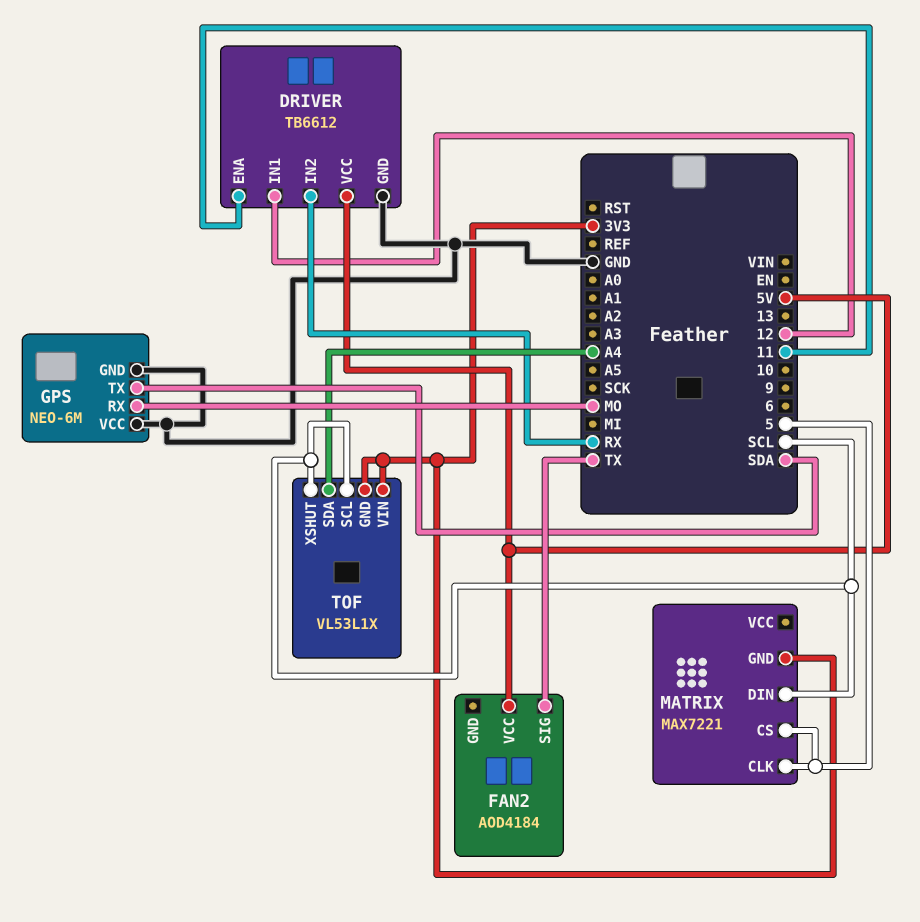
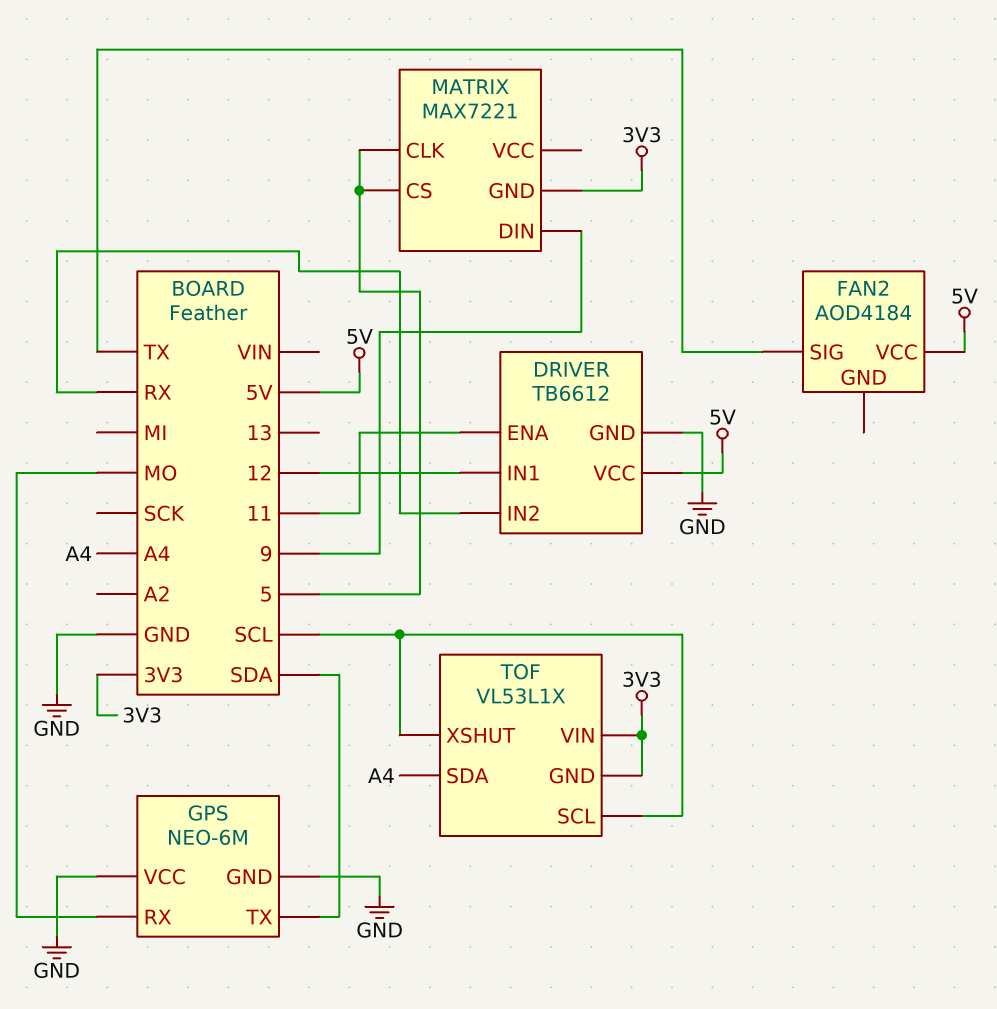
MATRIX pin DIN: SCL -> 9

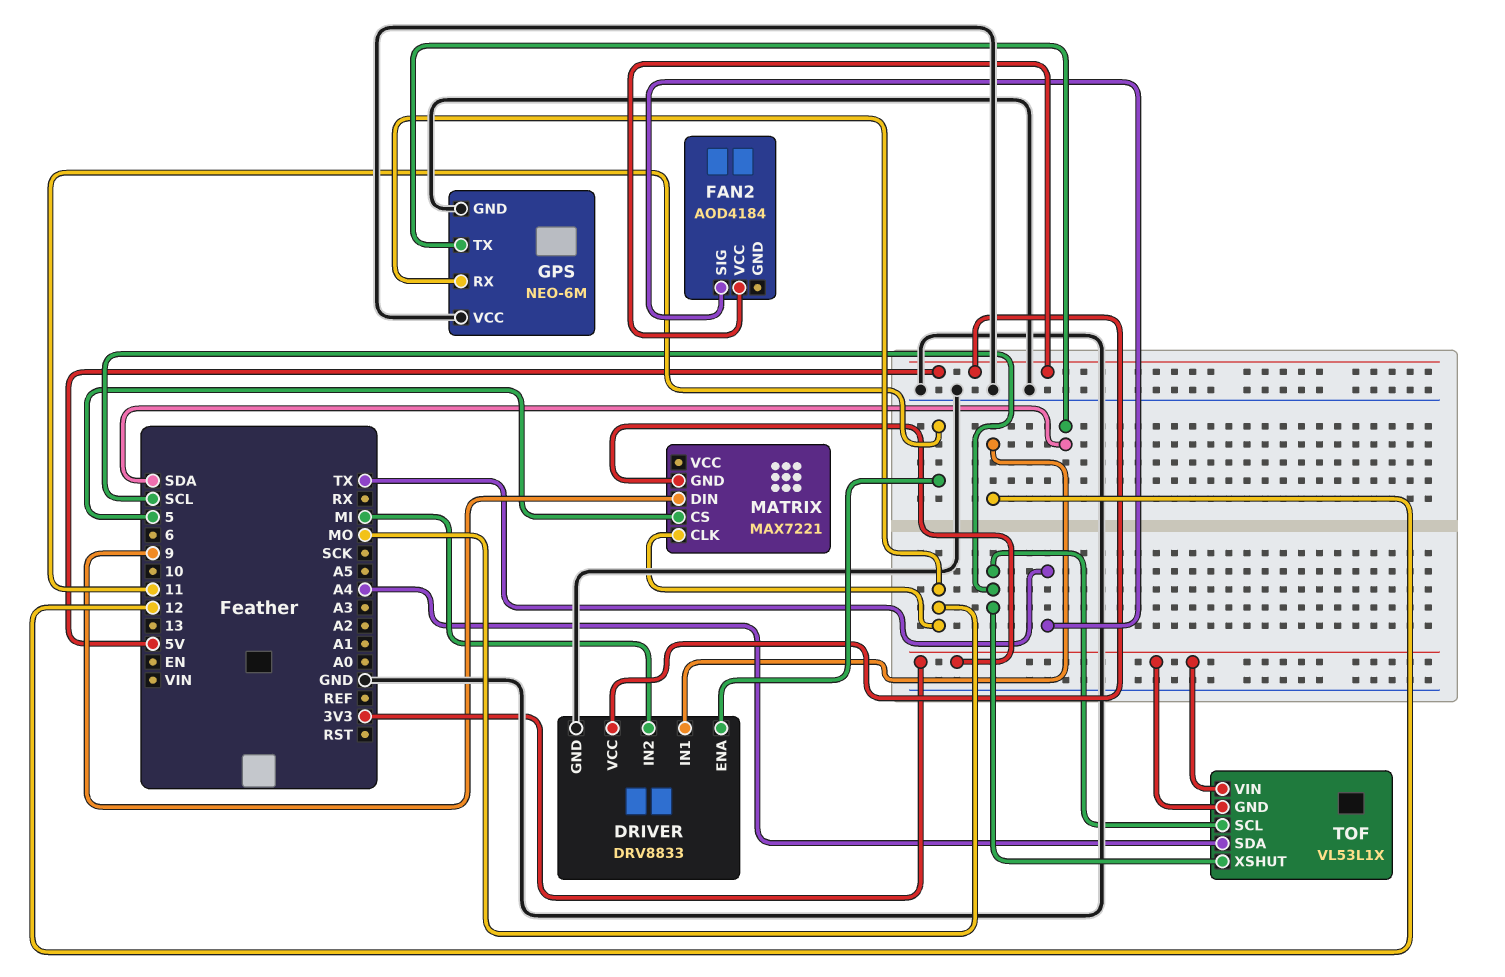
DRIVER: TB6612 -> DRV8833
DRIVER pin IN2: RX -> MI
MATRIX pin CLK: 5 -> MO

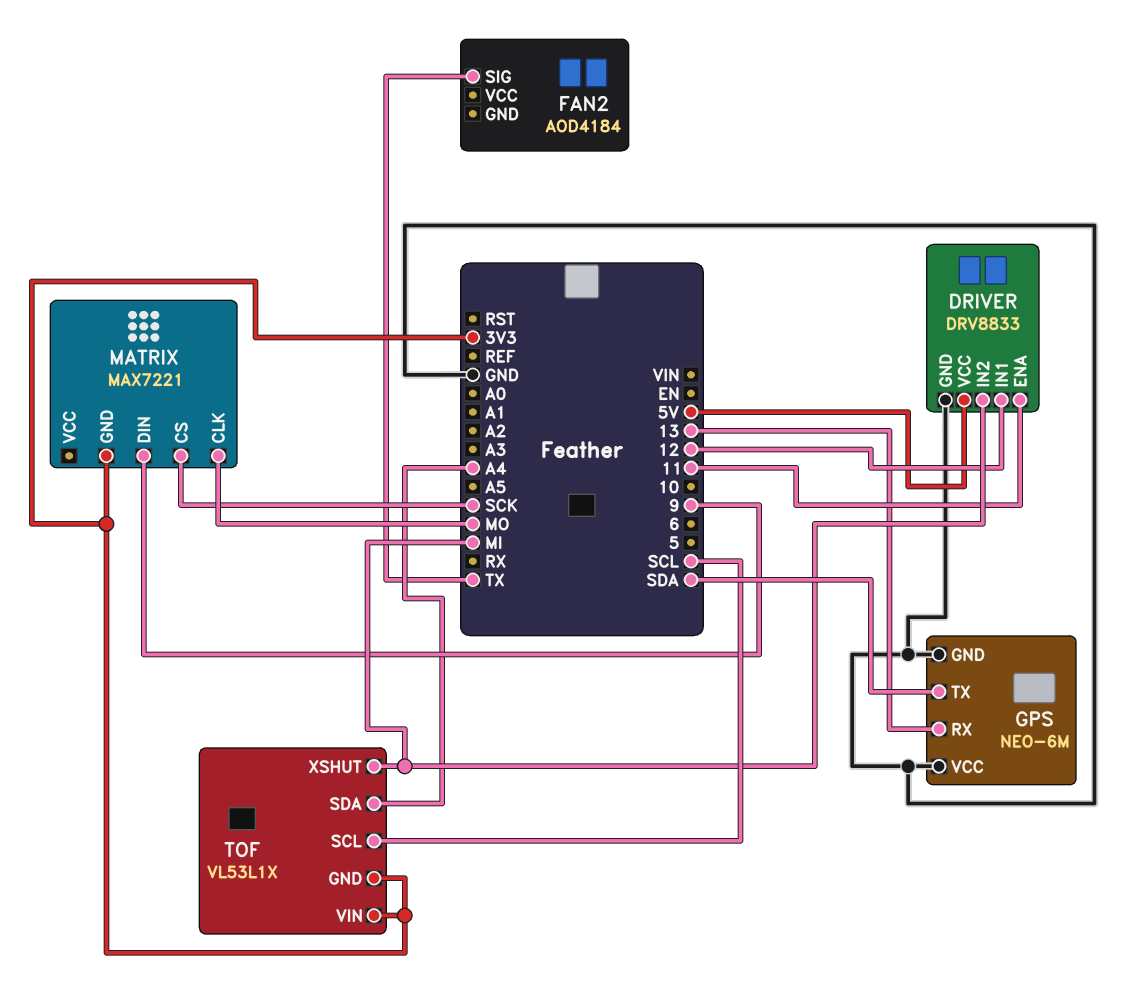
FAN2 pin VCC: 5V -> none
GPS pin RX: MO -> 13
MATRIX pin CS: 5 -> SCK
TOF pin XSHUT: SCL -> MI

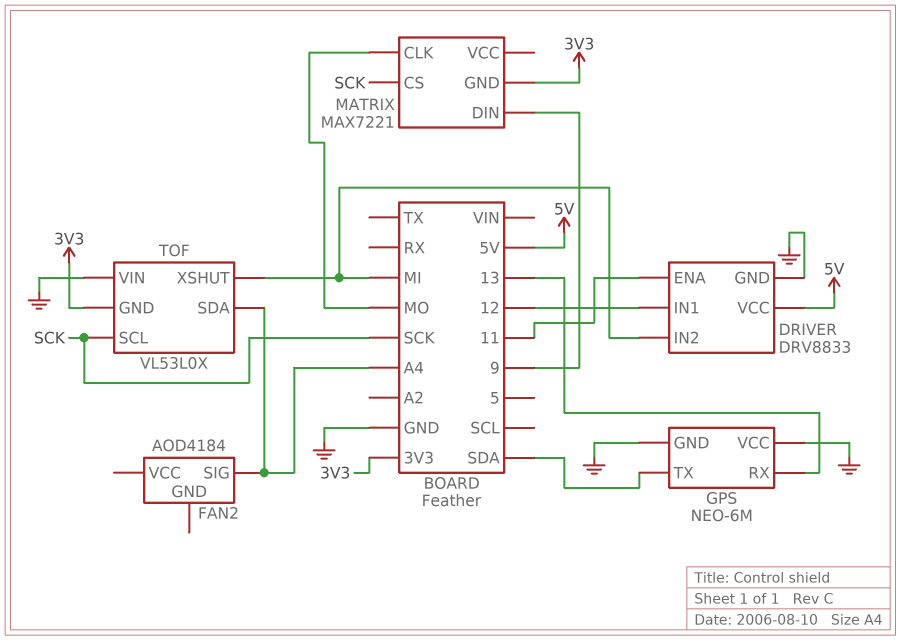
FAN2 pin SIG: TX -> A4
TOF: VL53L1X -> VL53L0X
TOF pin SCL: SCL -> SCK
TOF pin VIN: 3V3 -> GND

